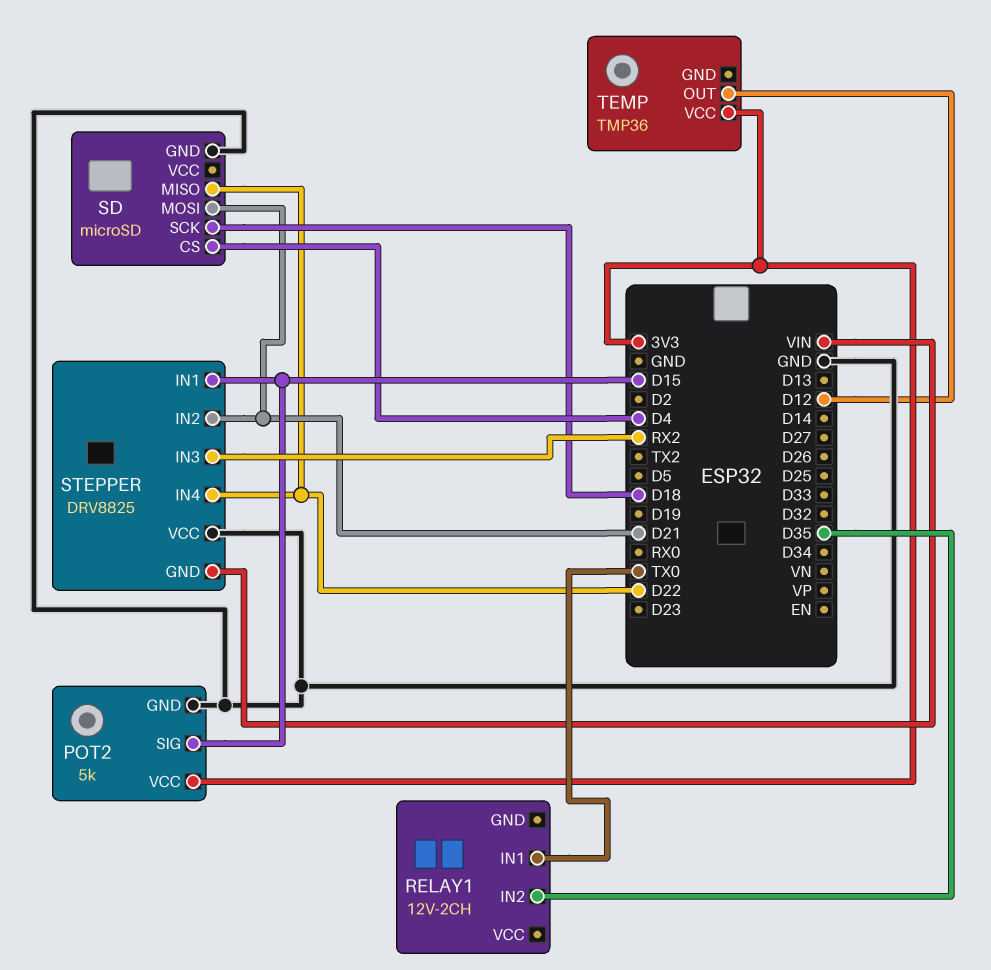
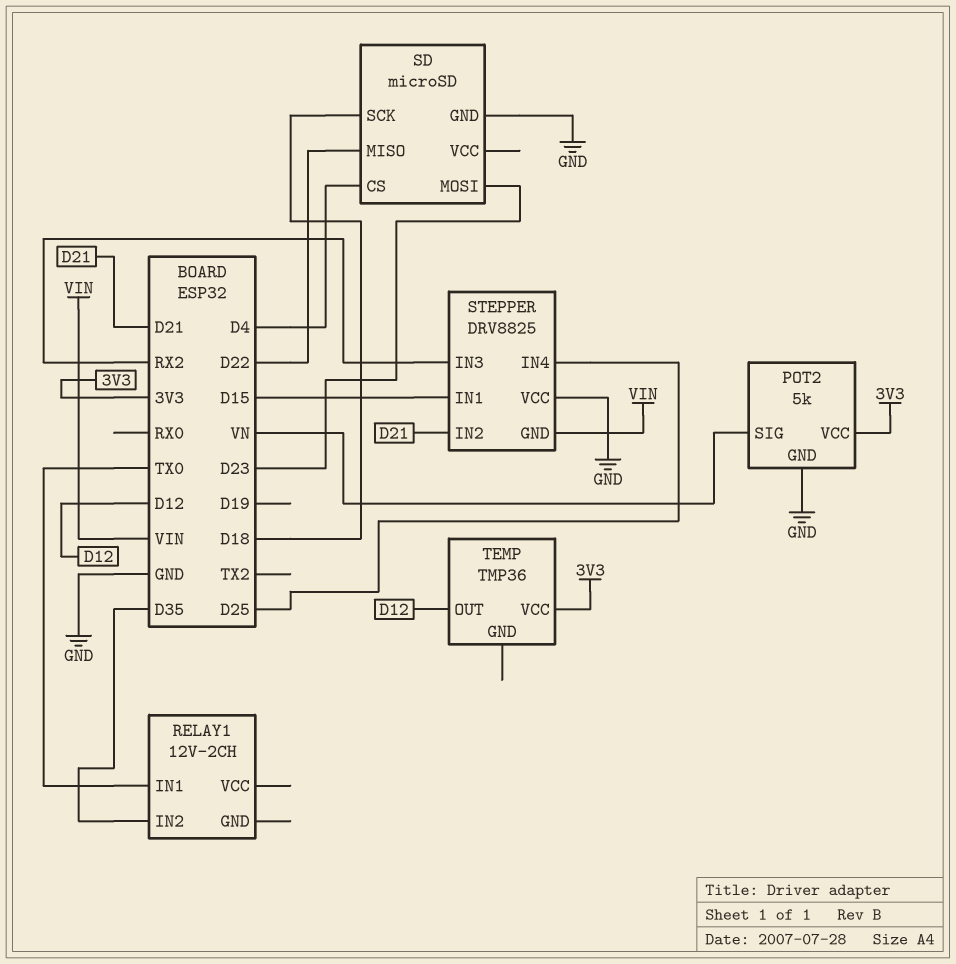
POT2 pin SIG: D15 -> VN
SD pin MOSI: D21 -> D23
STEPPER pin IN4: D22 -> D25

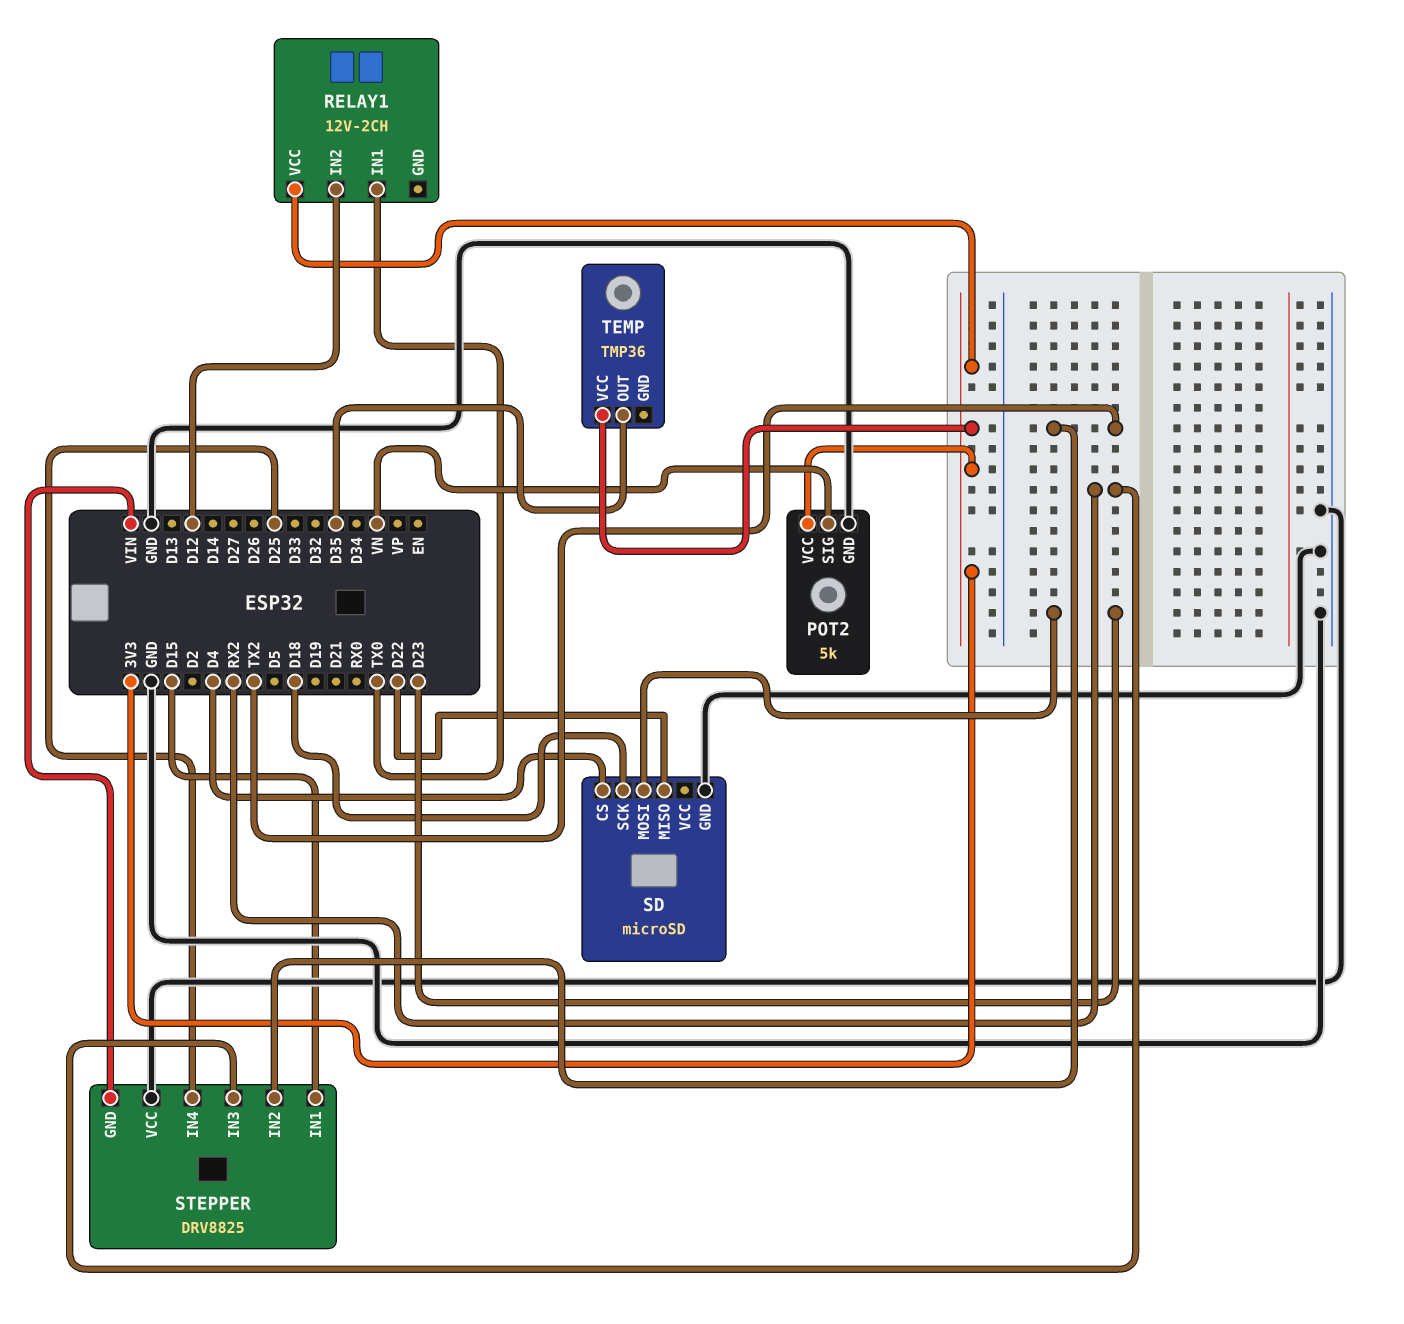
RELAY1 pin IN2: D35 -> D12
RELAY1 pin VCC: none -> 3V3
STEPPER pin IN2: D21 -> TX2
TEMP pin OUT: D12 -> D35

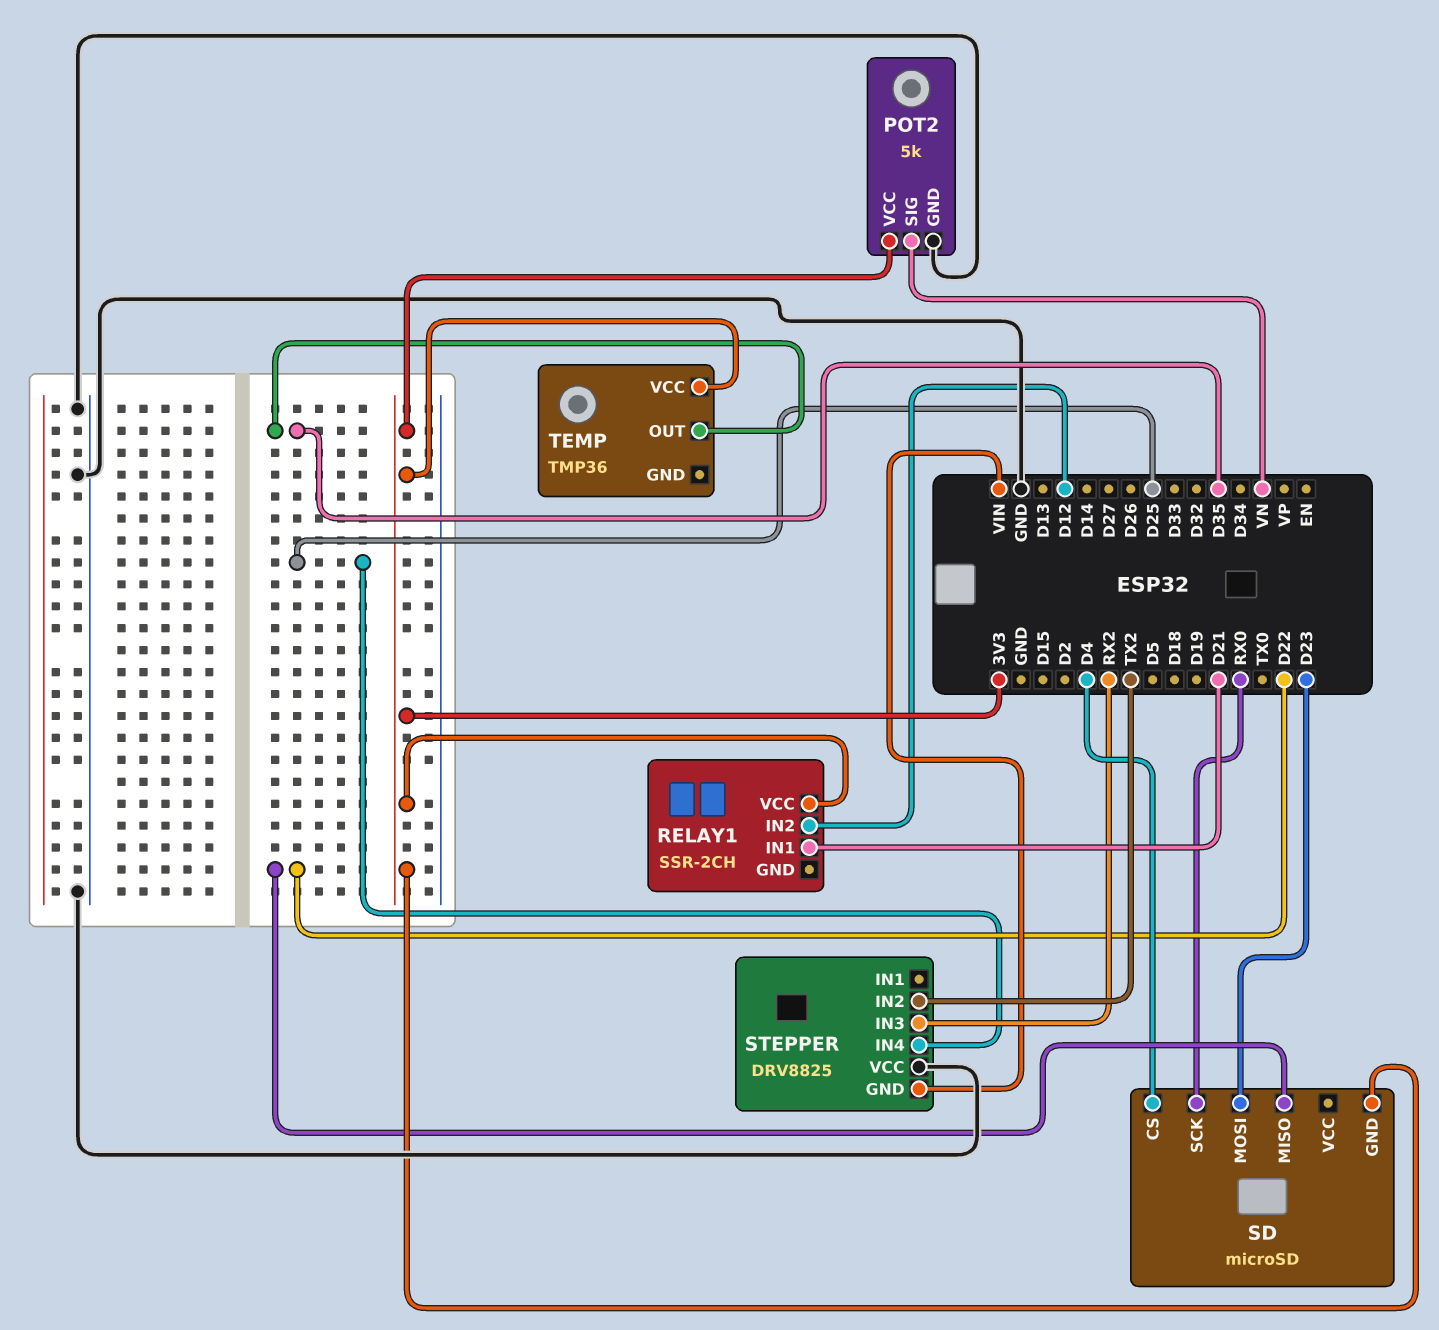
RELAY1: 12V-2CH -> SSR-2CH
RELAY1 pin IN1: TX0 -> D21
SD pin GND: GND -> 3V3
SD pin SCK: D18 -> RX0
STEPPER pin IN1: D15 -> none

